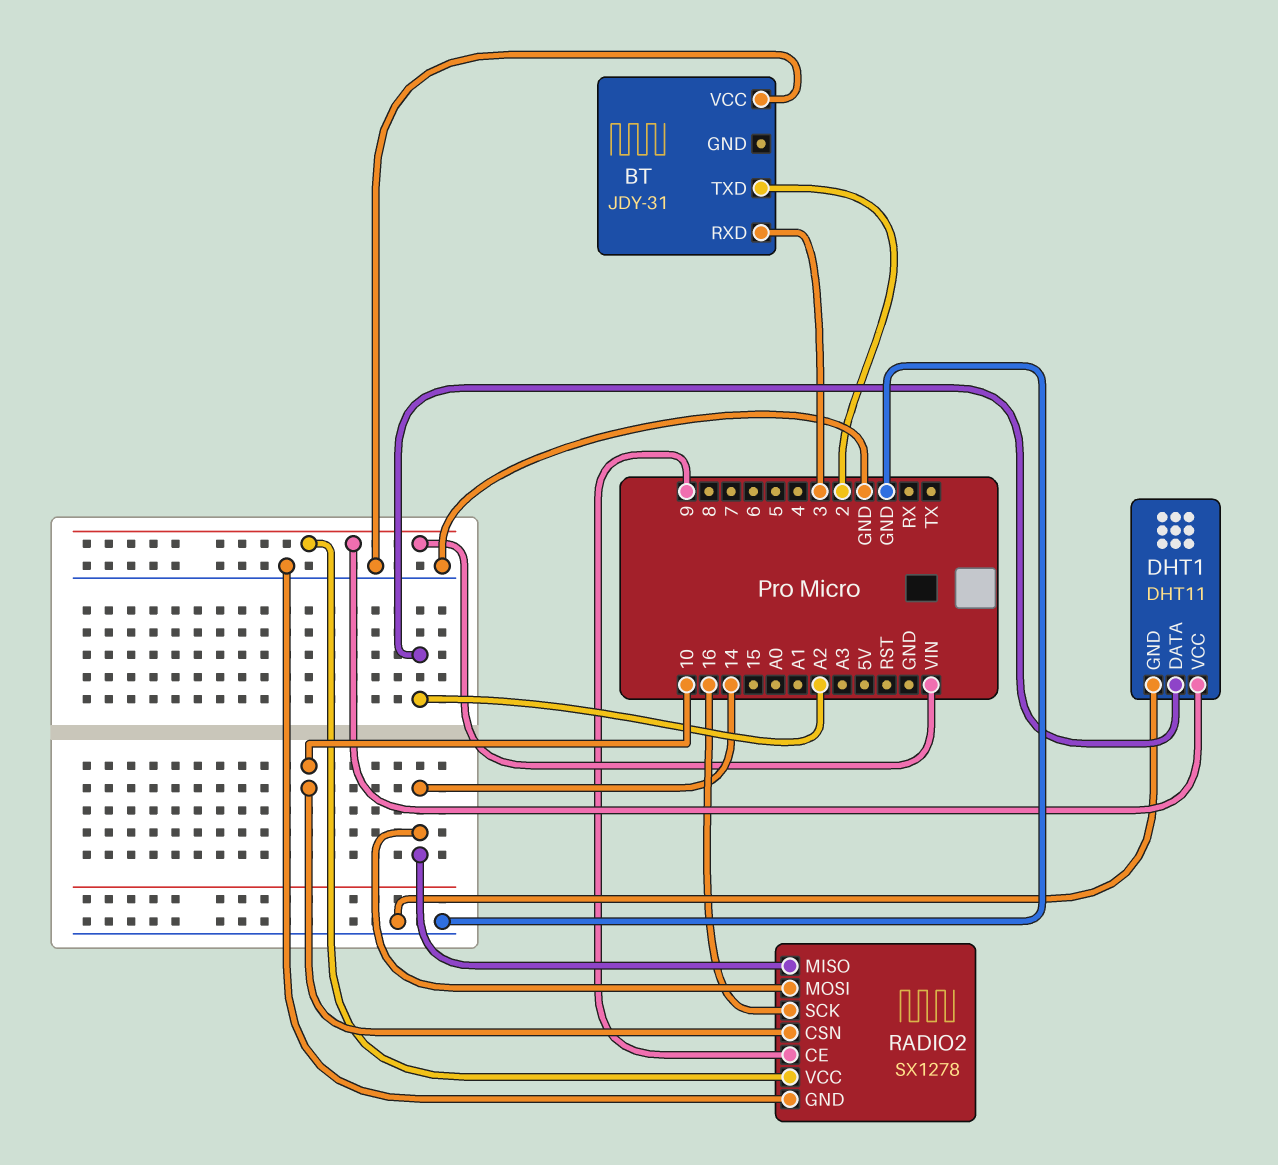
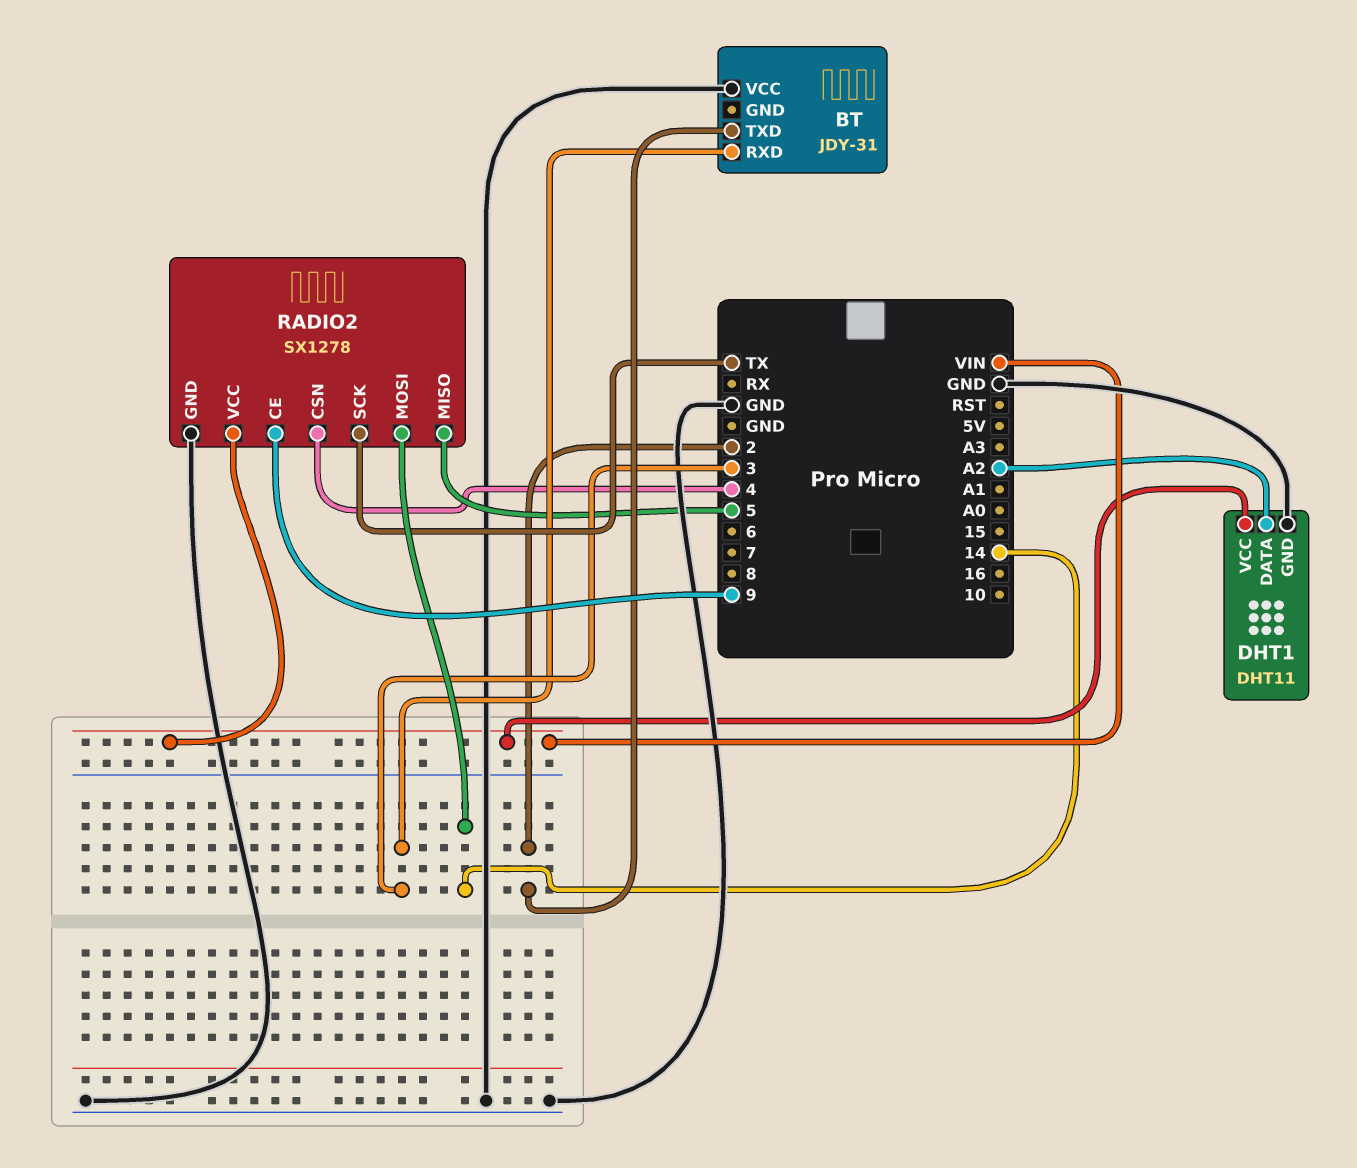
RADIO2 pin CSN: 10 -> 4
RADIO2 pin MISO: 14 -> 5
RADIO2 pin SCK: 16 -> TX

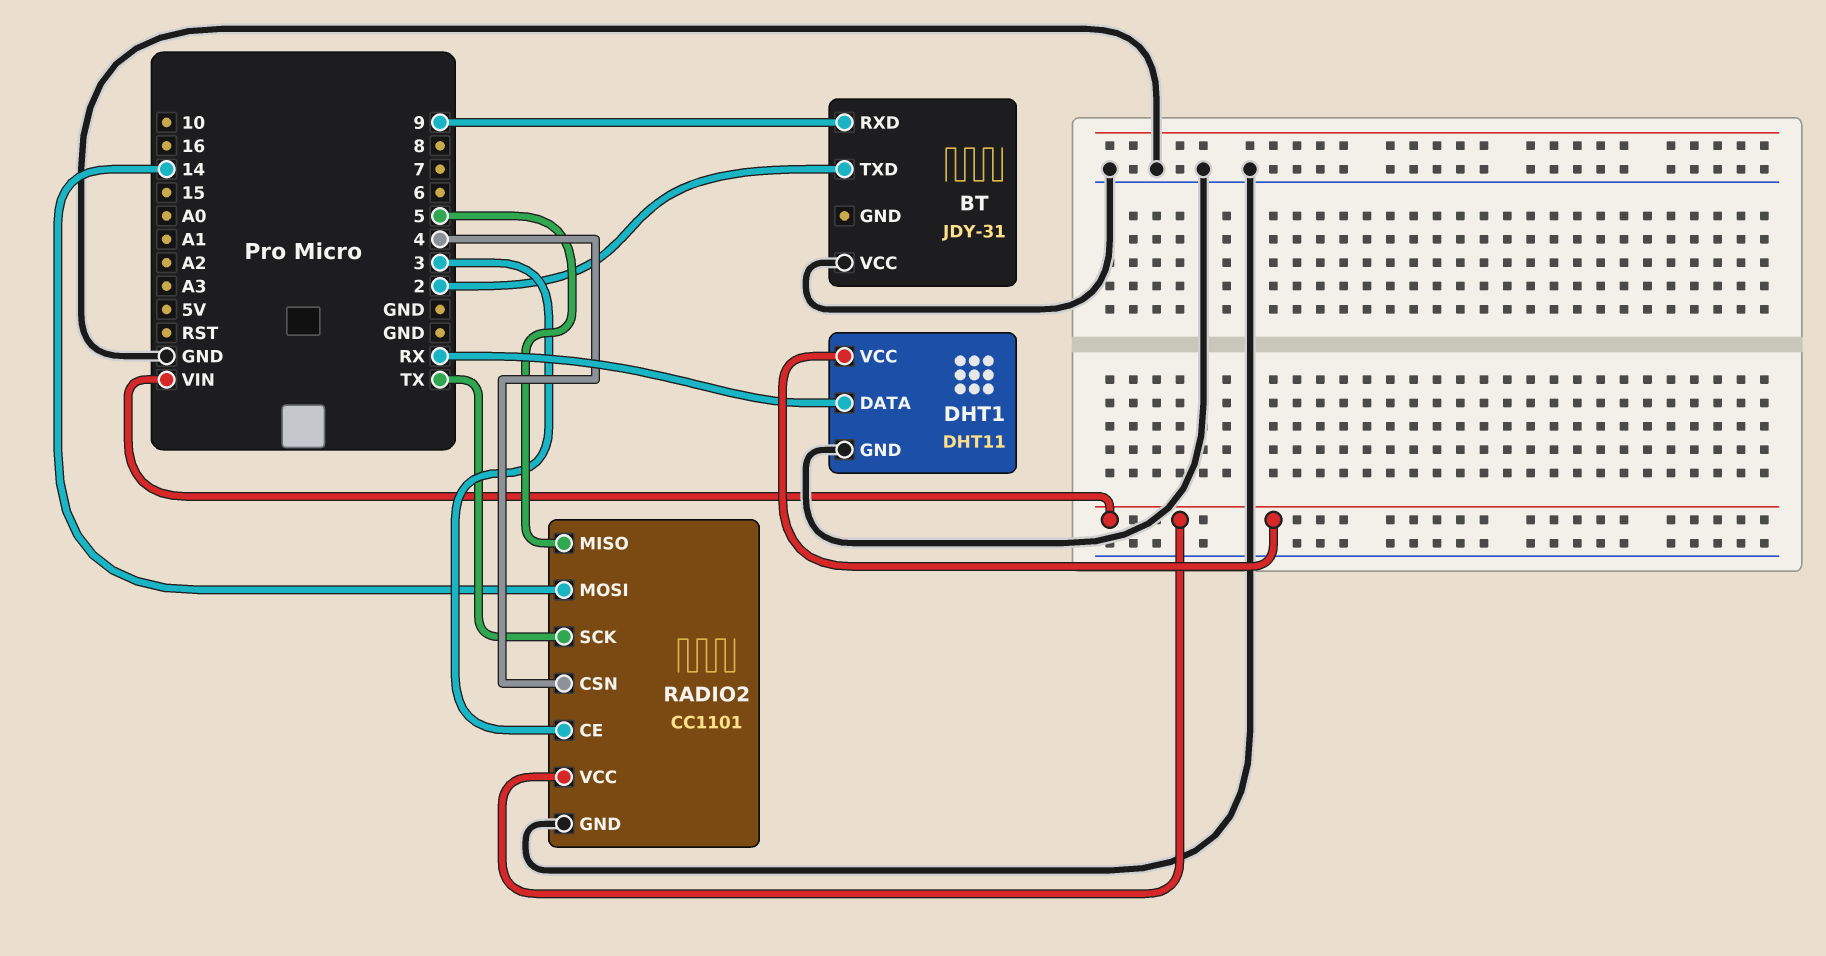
BT pin RXD: 3 -> 9
DHT1 pin DATA: A2 -> RX
RADIO2: SX1278 -> CC1101
RADIO2 pin CE: 9 -> 3

